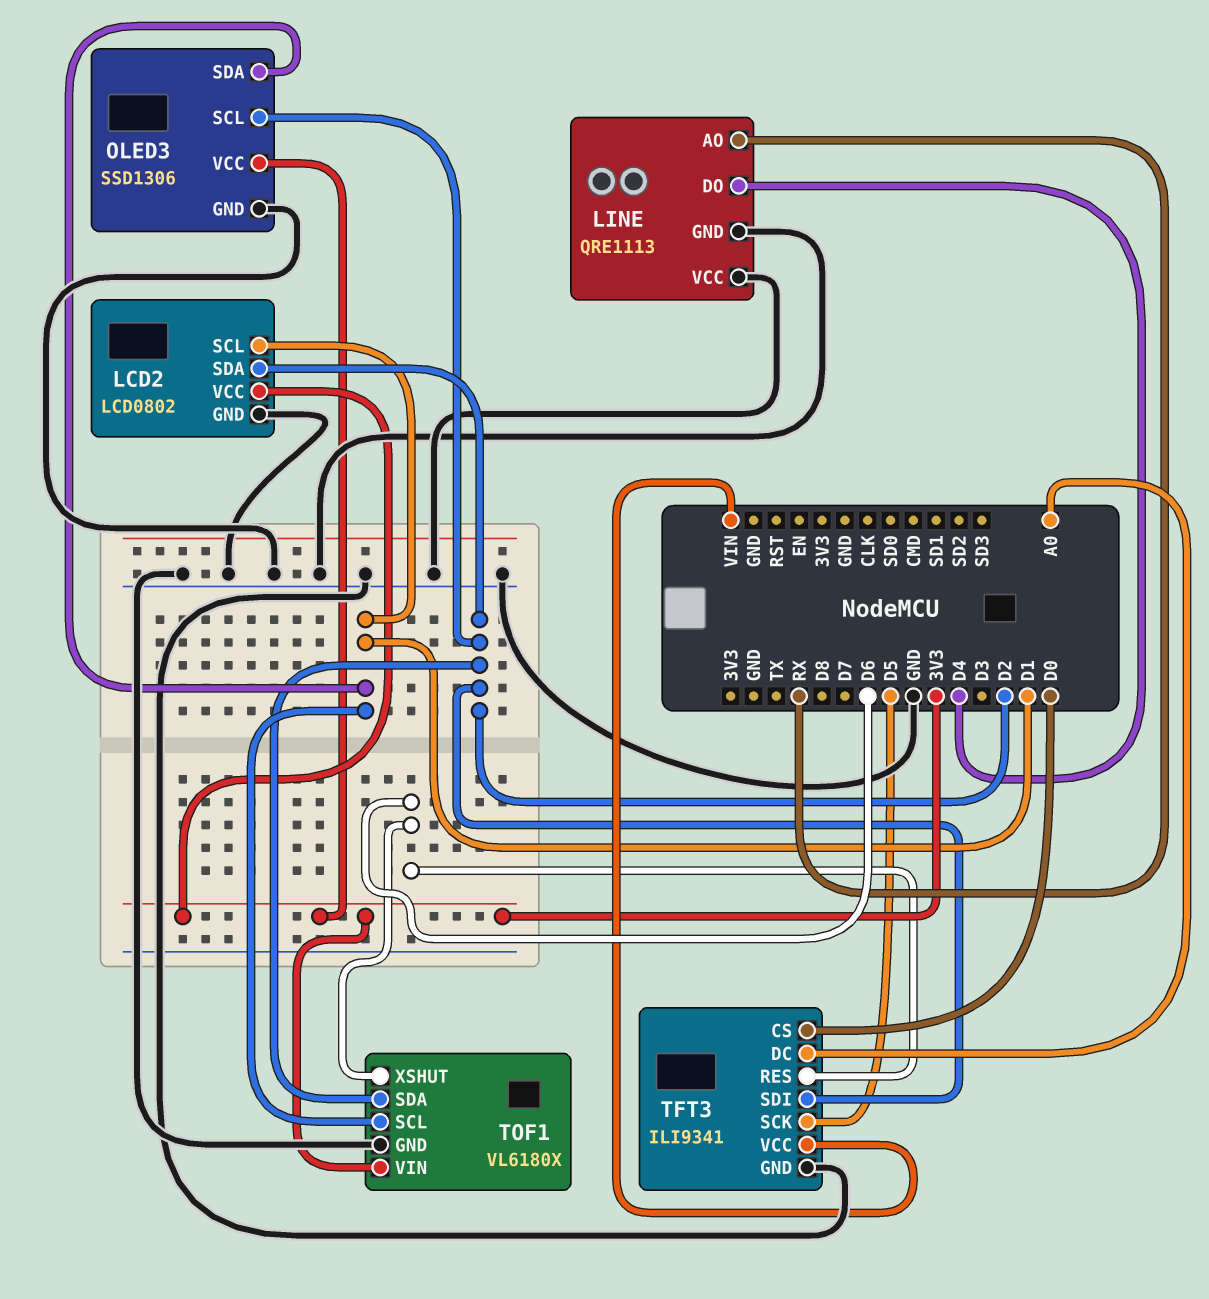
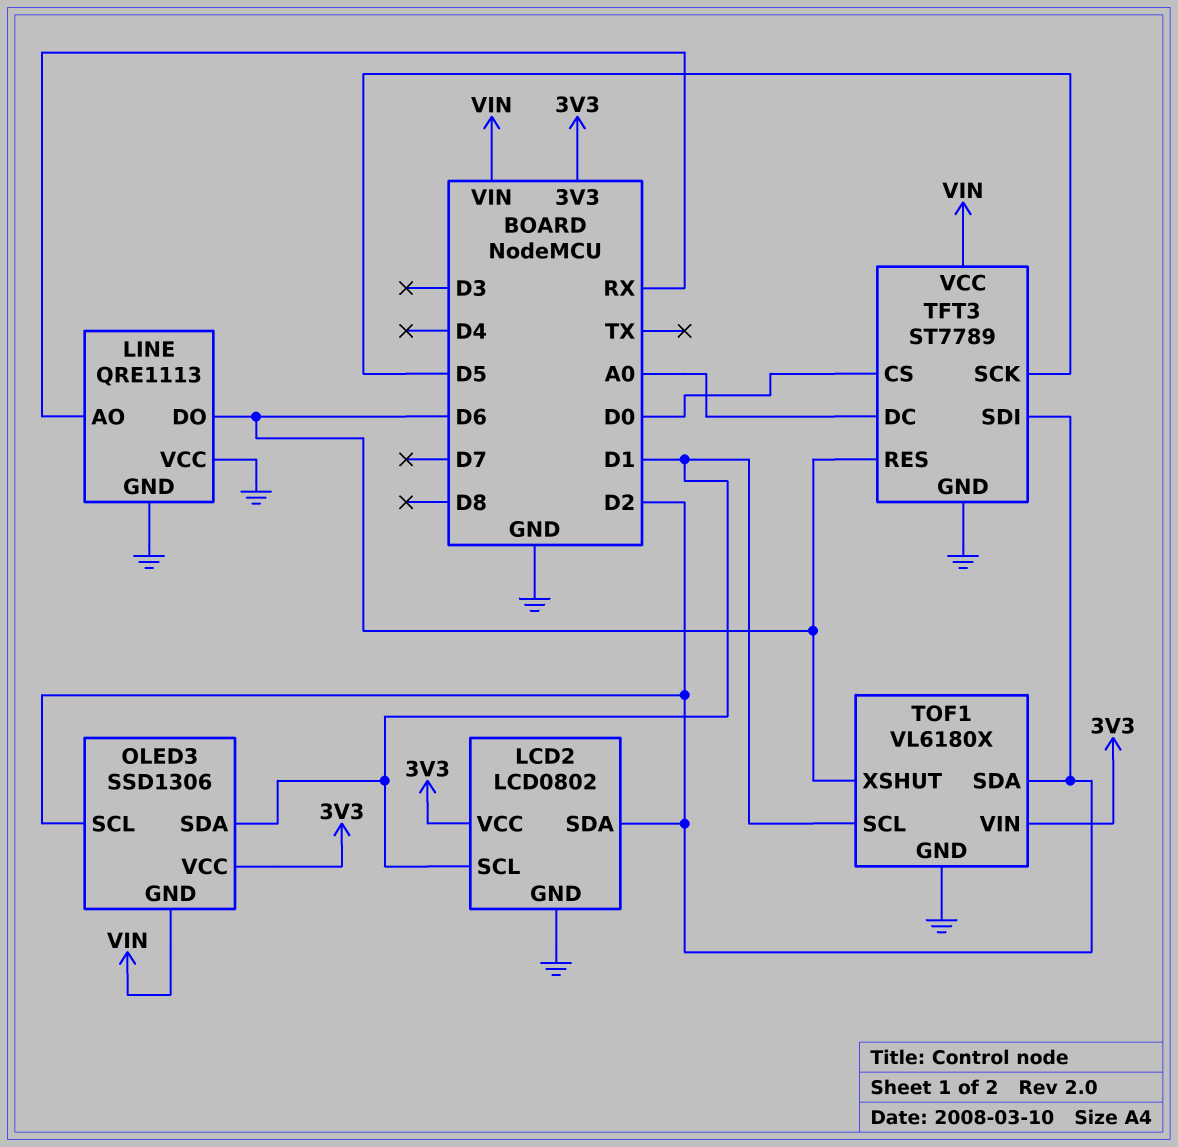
LINE pin DO: D4 -> D6
OLED3 pin GND: GND -> VIN
TFT3: ILI9341 -> ST7789

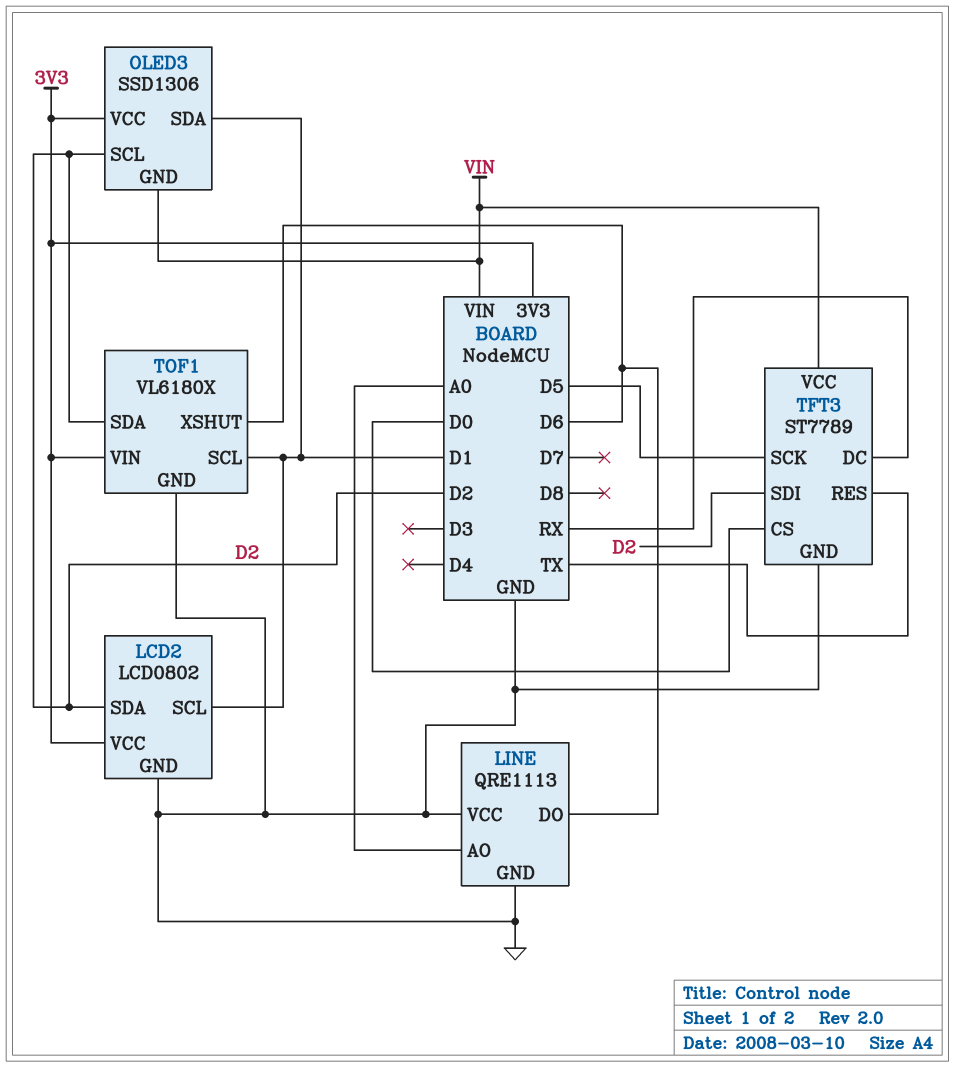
LINE pin AO: RX -> A0
TFT3 pin DC: A0 -> RX
TFT3 pin RES: D6 -> TX

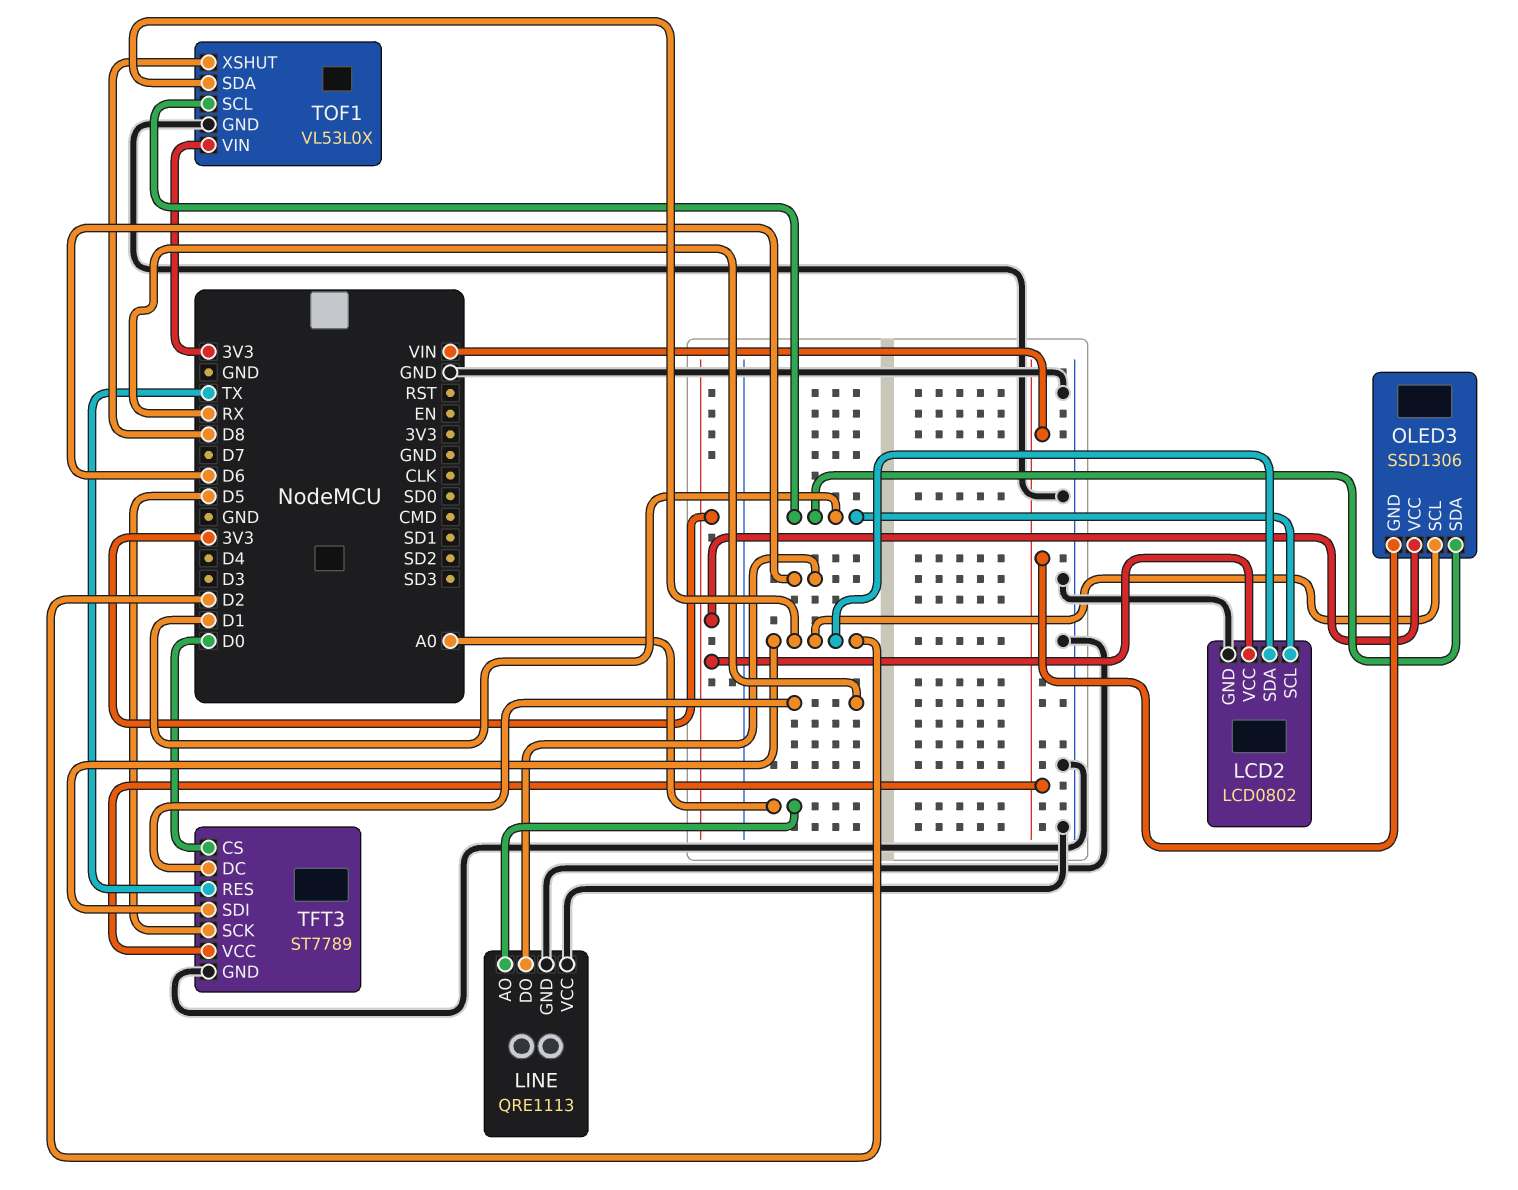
TOF1: VL6180X -> VL53L0X
TOF1 pin XSHUT: D6 -> D8

